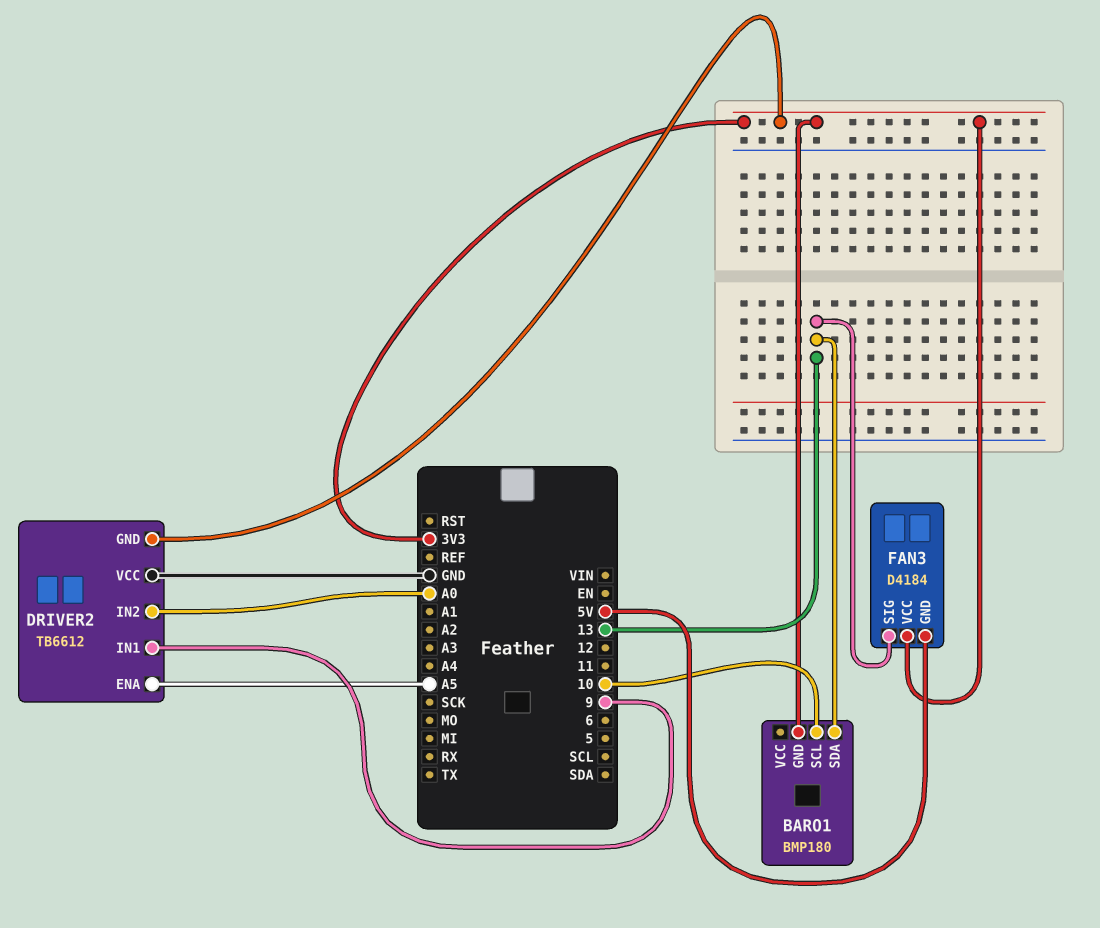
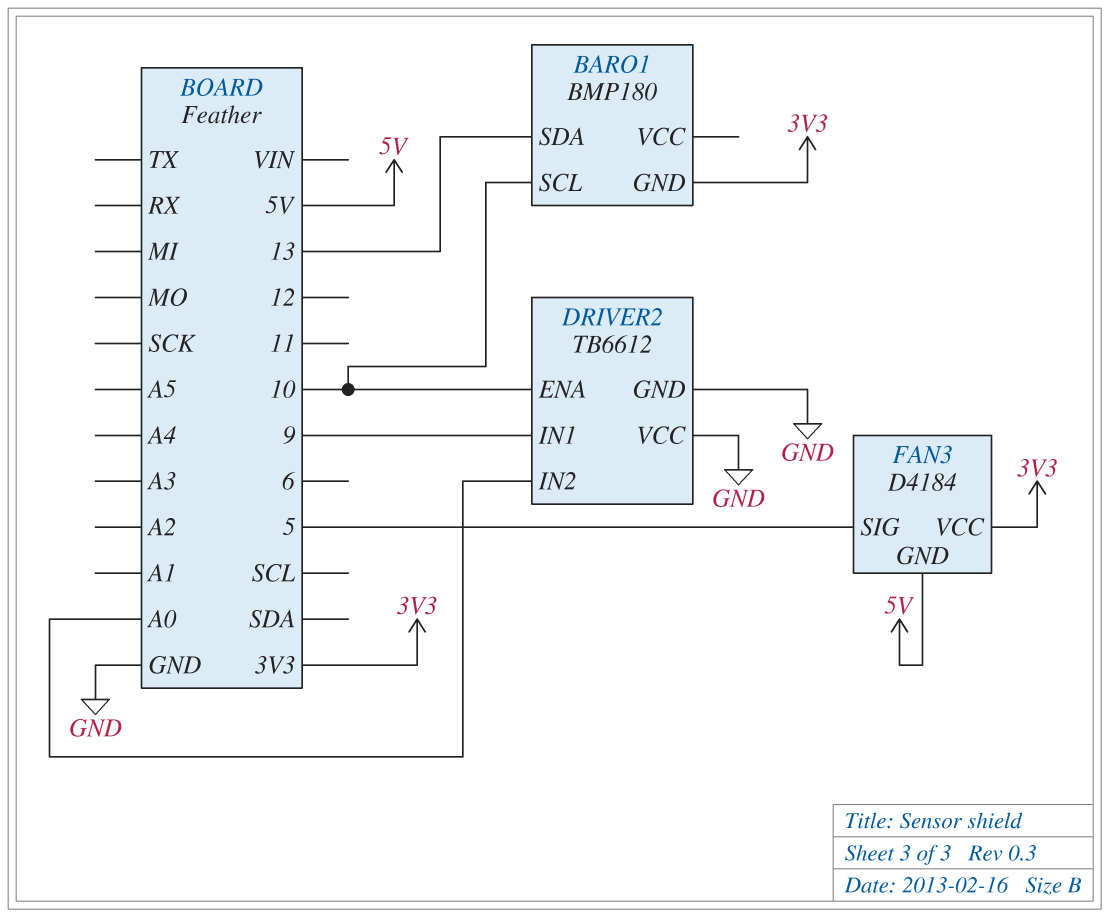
DRIVER2 pin ENA: A5 -> 10
DRIVER2 pin GND: 3V3 -> GND
FAN3 pin SIG: 13 -> 5

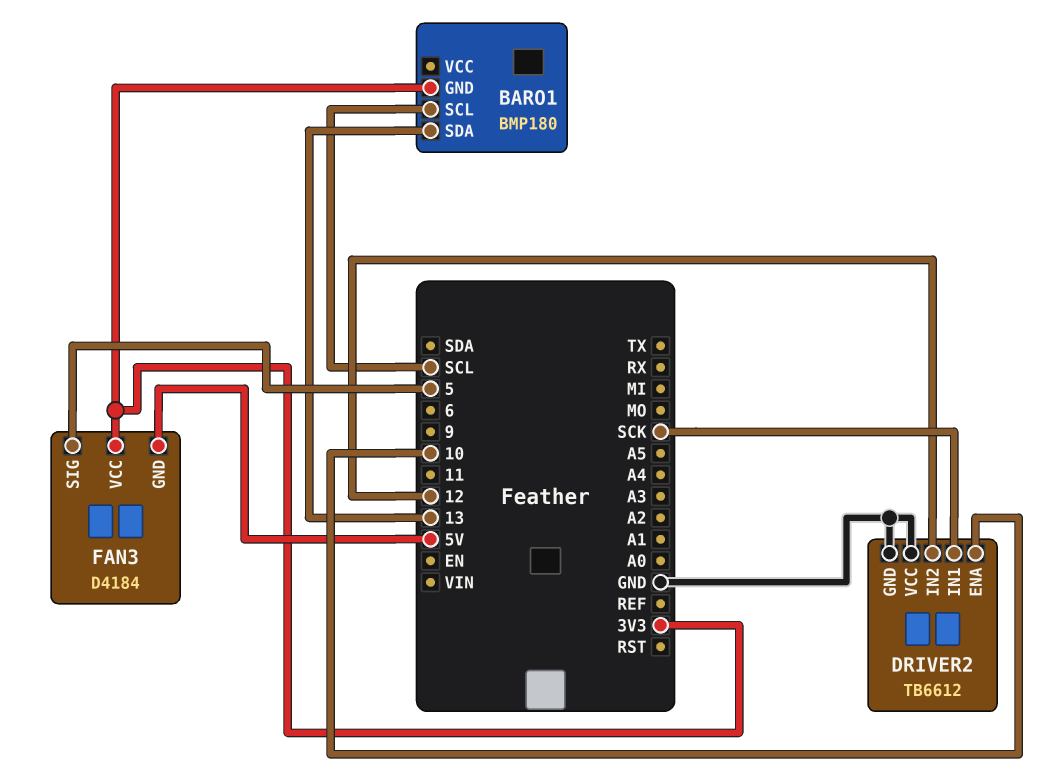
BARO1 pin SCL: 10 -> SCL
DRIVER2 pin IN1: 9 -> SCK
DRIVER2 pin IN2: A0 -> 12

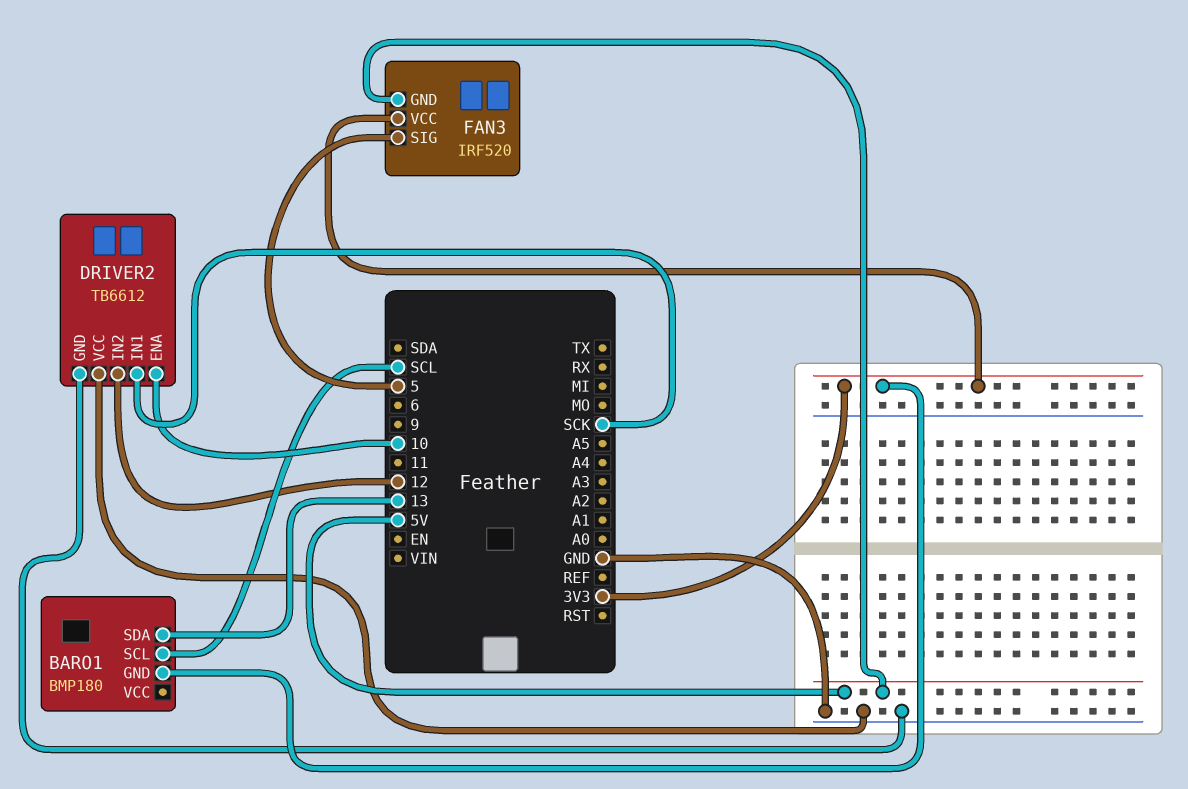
FAN3: D4184 -> IRF520

